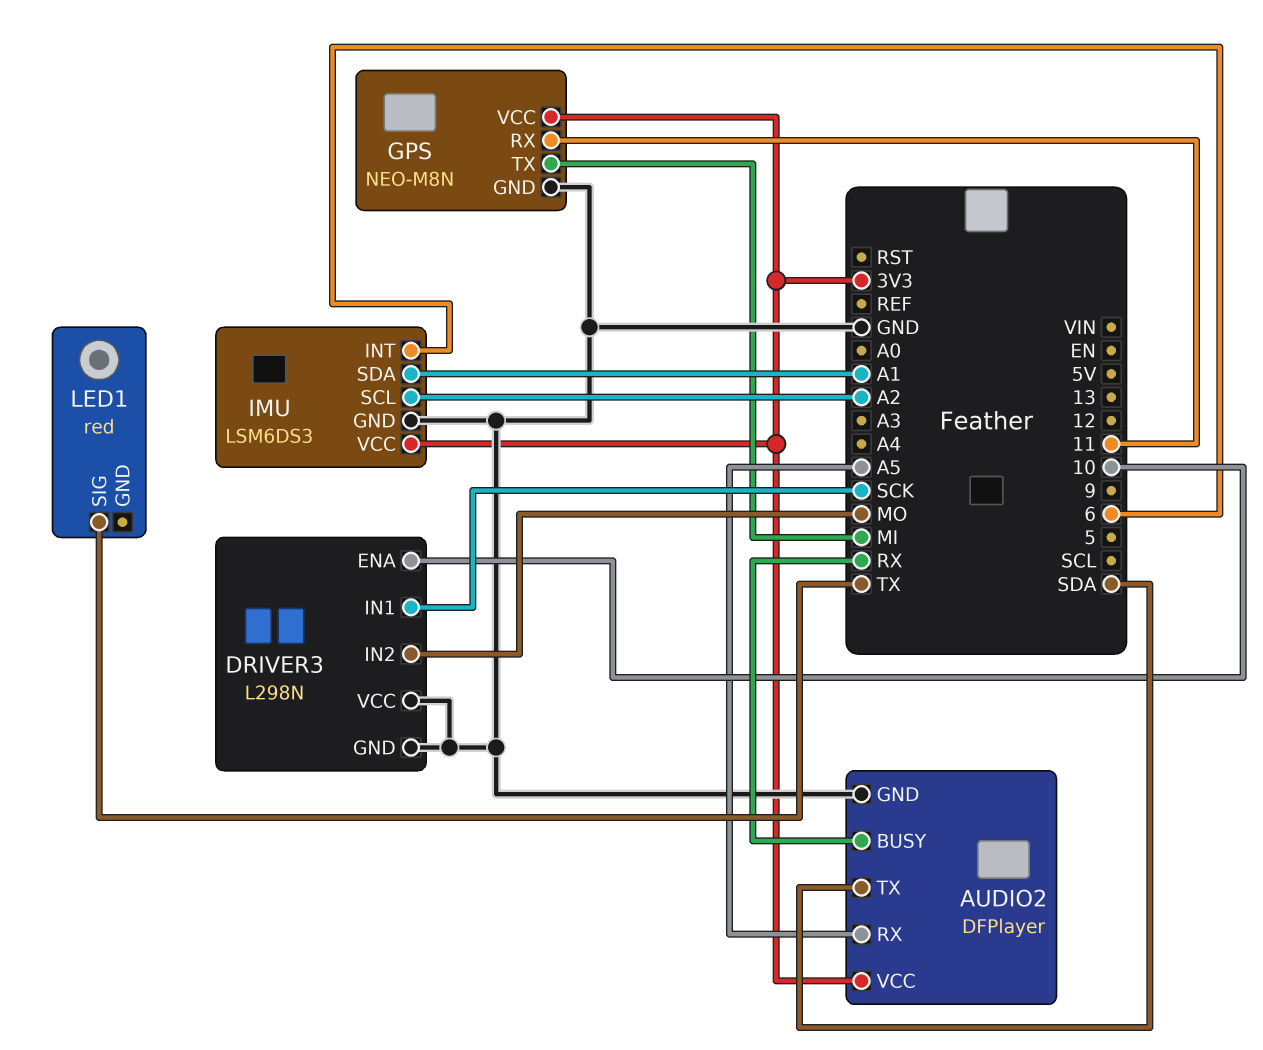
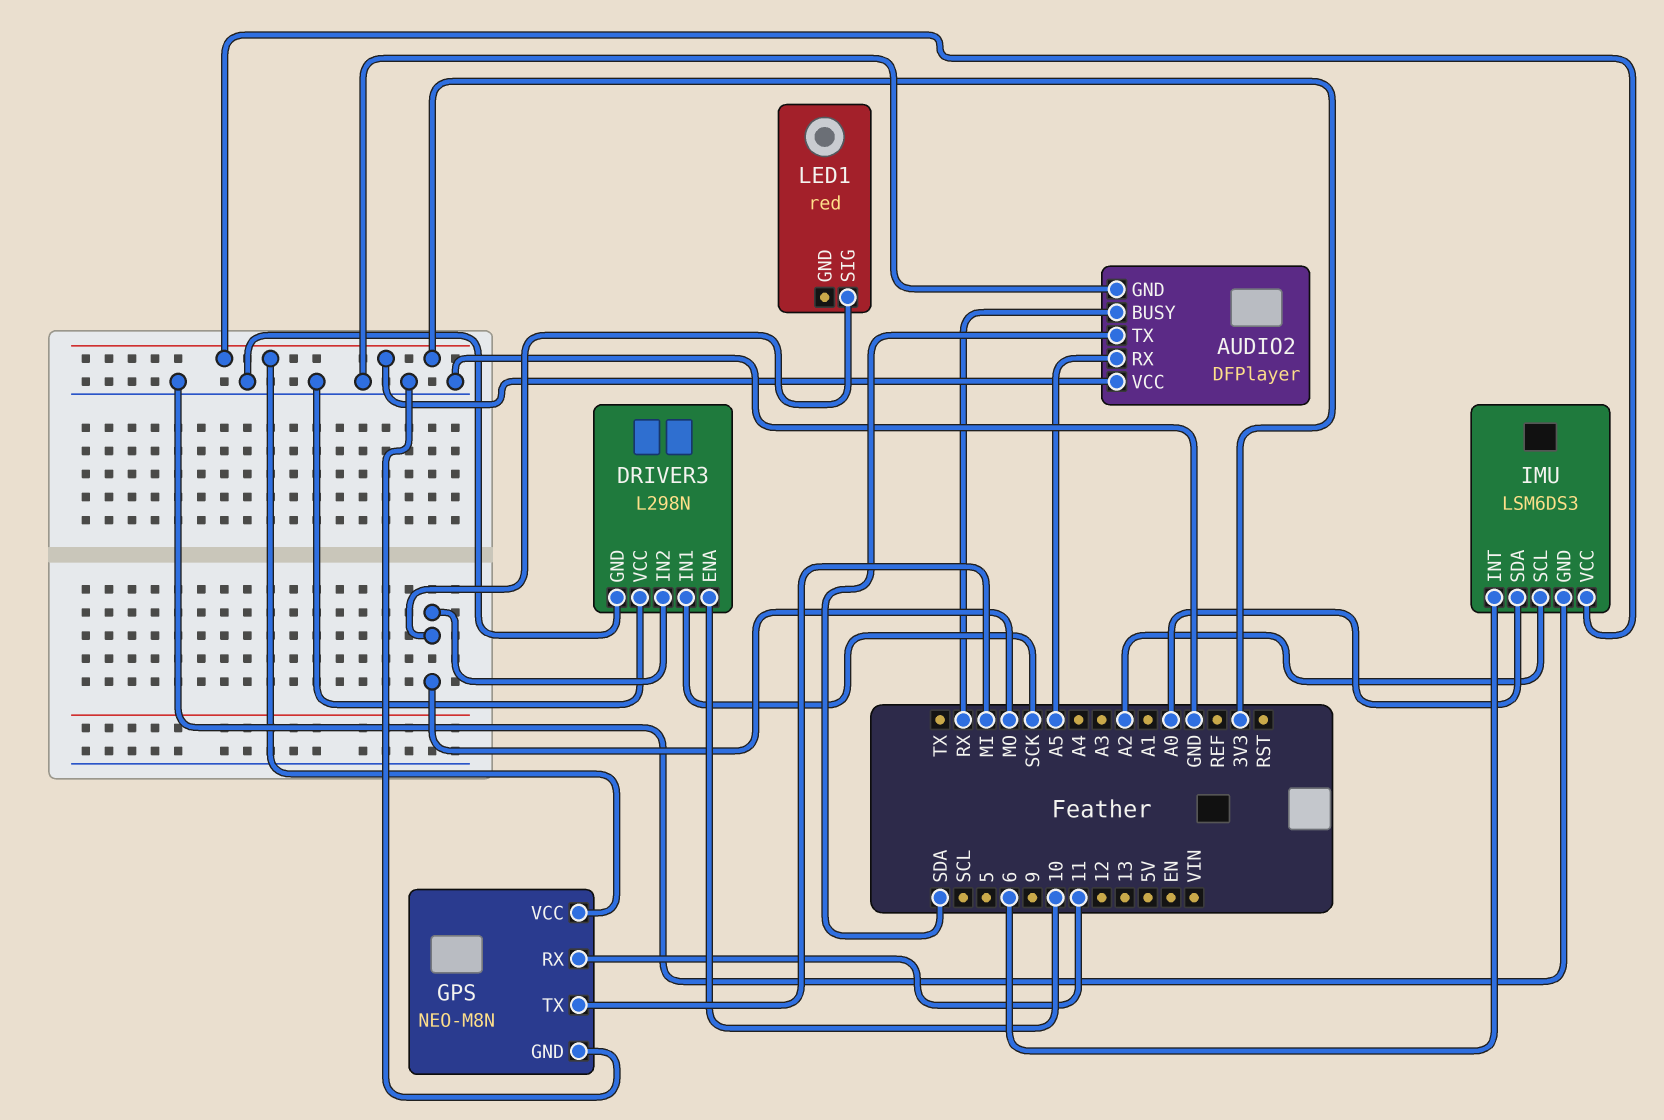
IMU pin SDA: A1 -> A0
LED1 pin SIG: TX -> MO

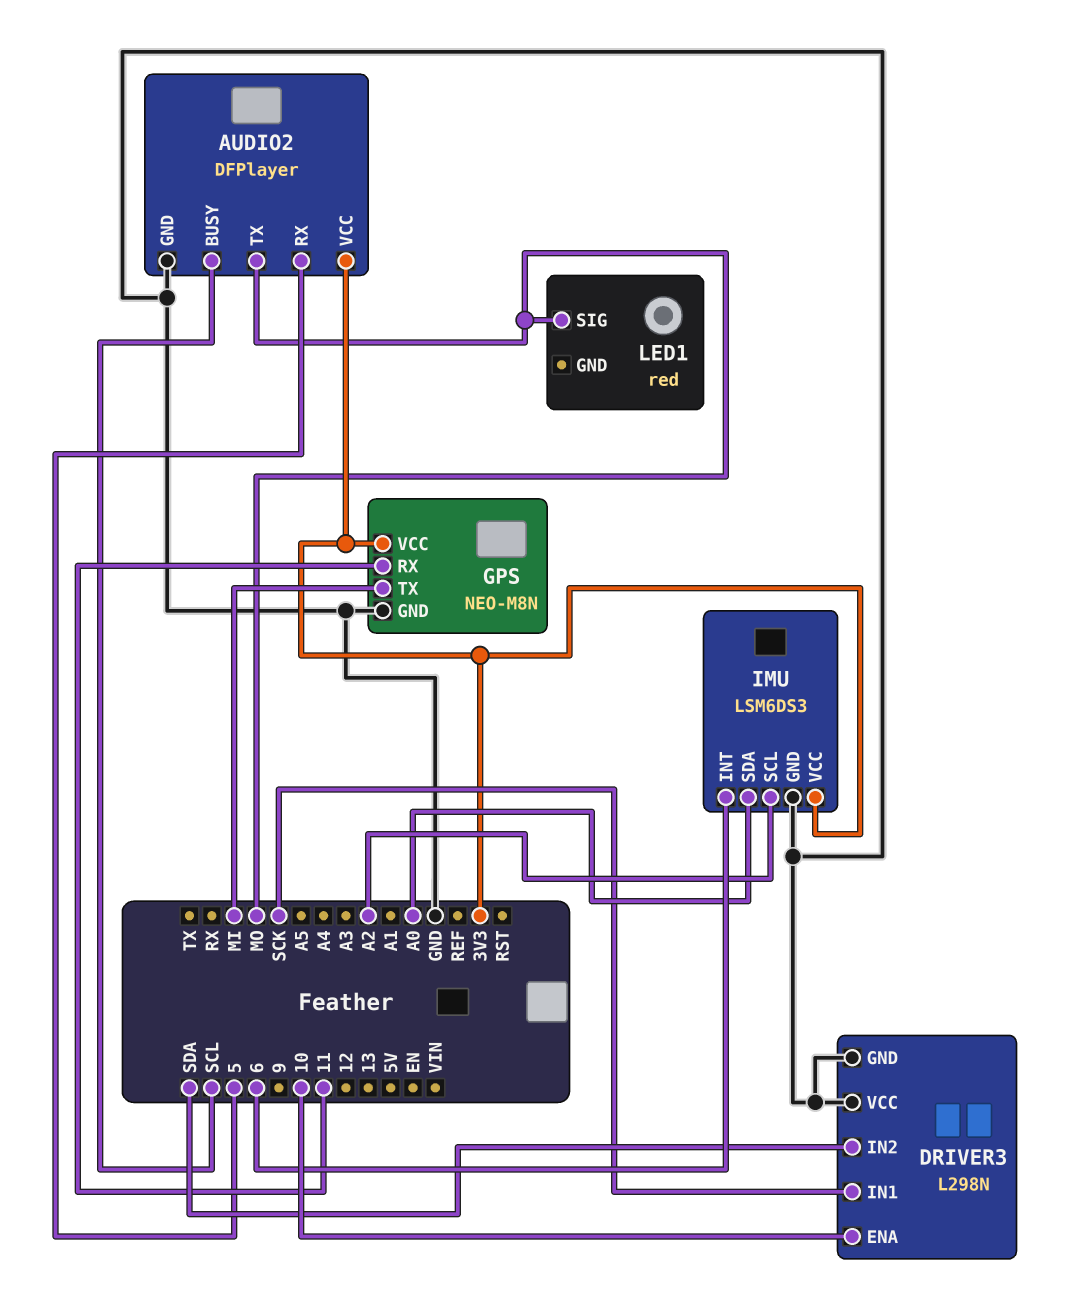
AUDIO2 pin BUSY: RX -> SCL
AUDIO2 pin RX: A5 -> 5
AUDIO2 pin TX: SDA -> MO
DRIVER3 pin IN2: MO -> SDA

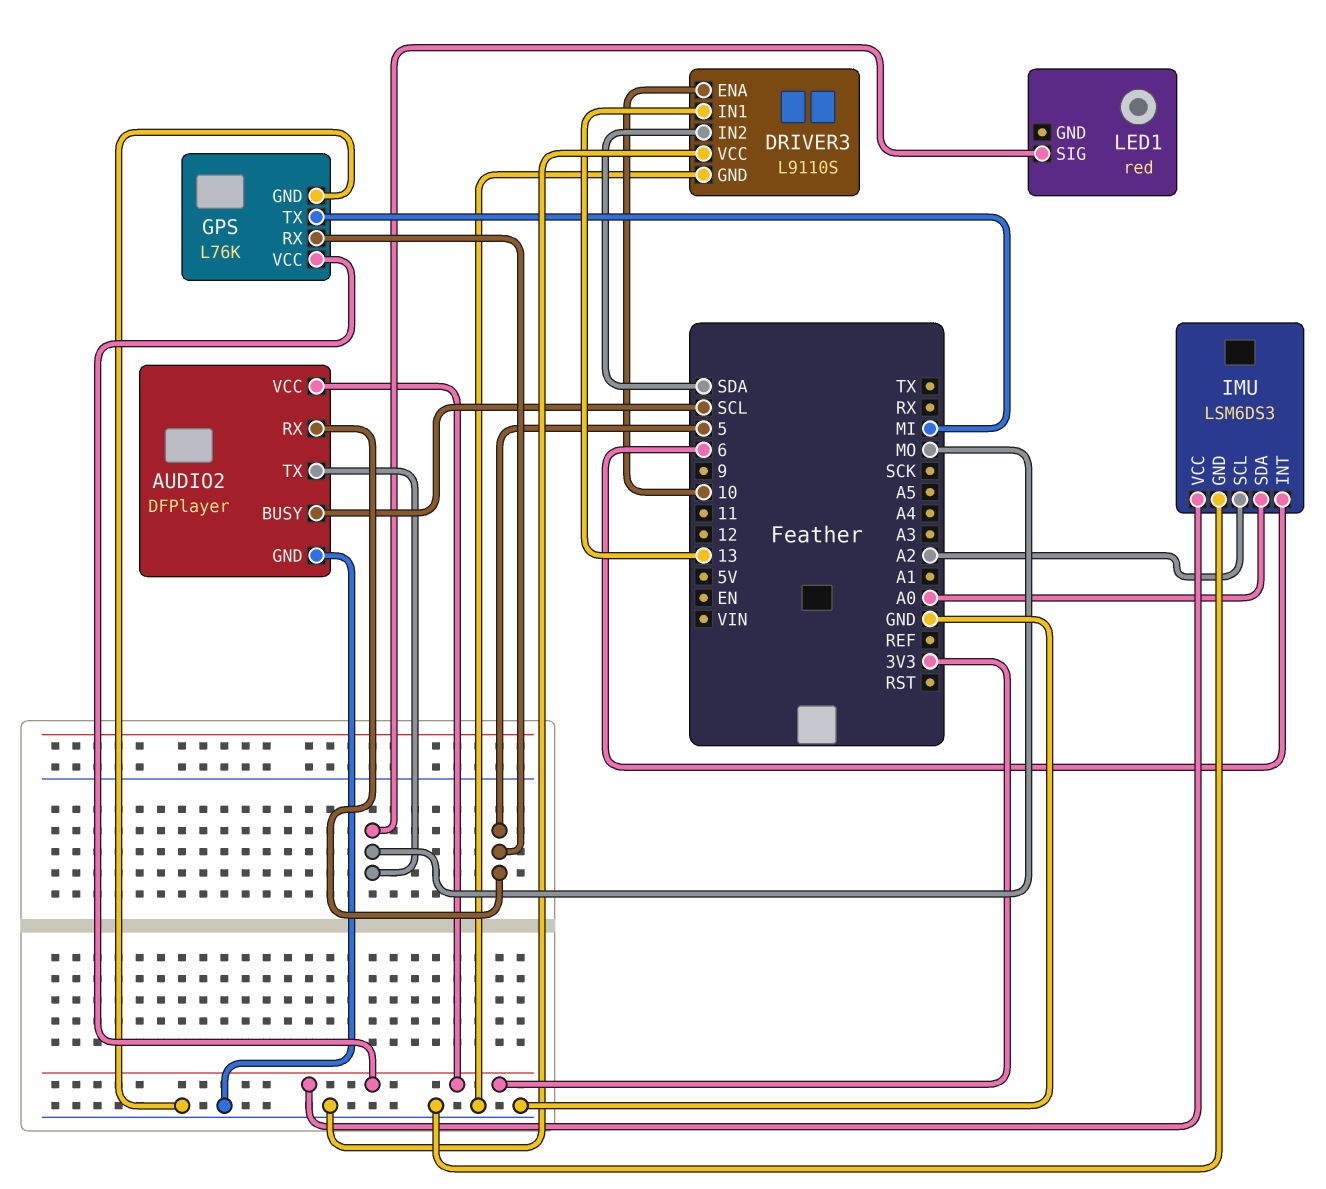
DRIVER3: L298N -> L9110S
DRIVER3 pin IN1: SCK -> 13
GPS: NEO-M8N -> L76K
GPS pin RX: 11 -> 5

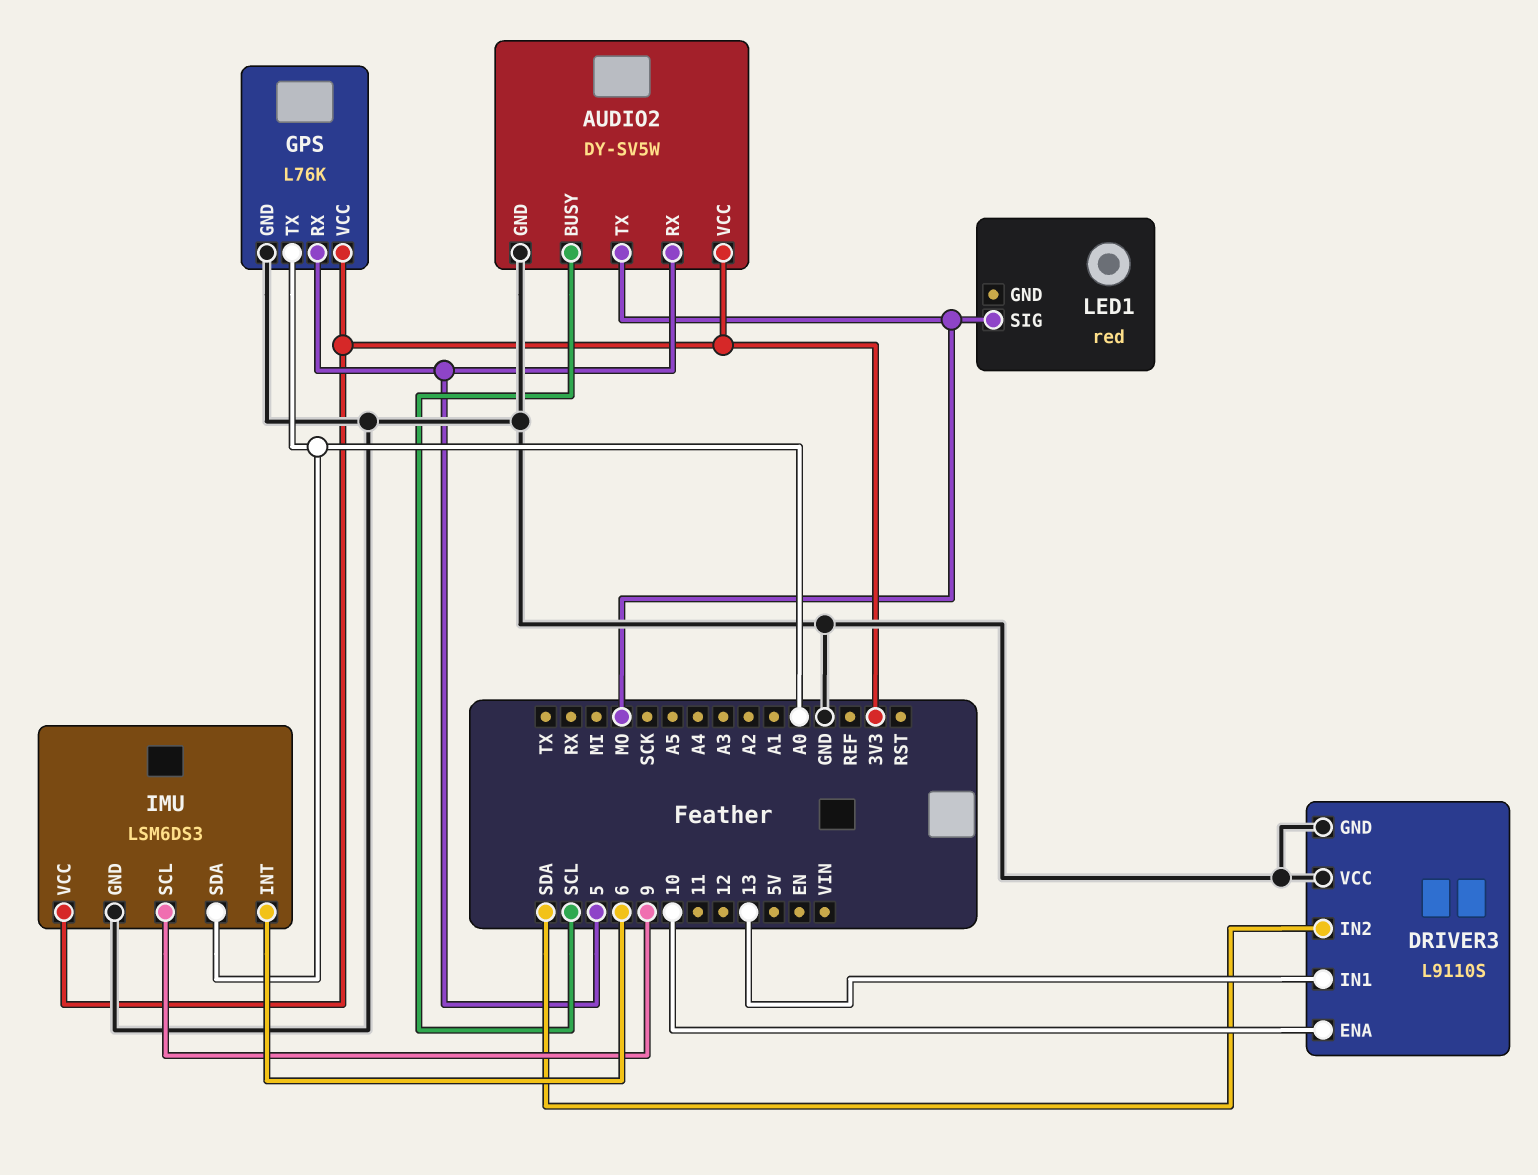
AUDIO2: DFPlayer -> DY-SV5W
GPS pin TX: MI -> A0
IMU pin SCL: A2 -> 9

